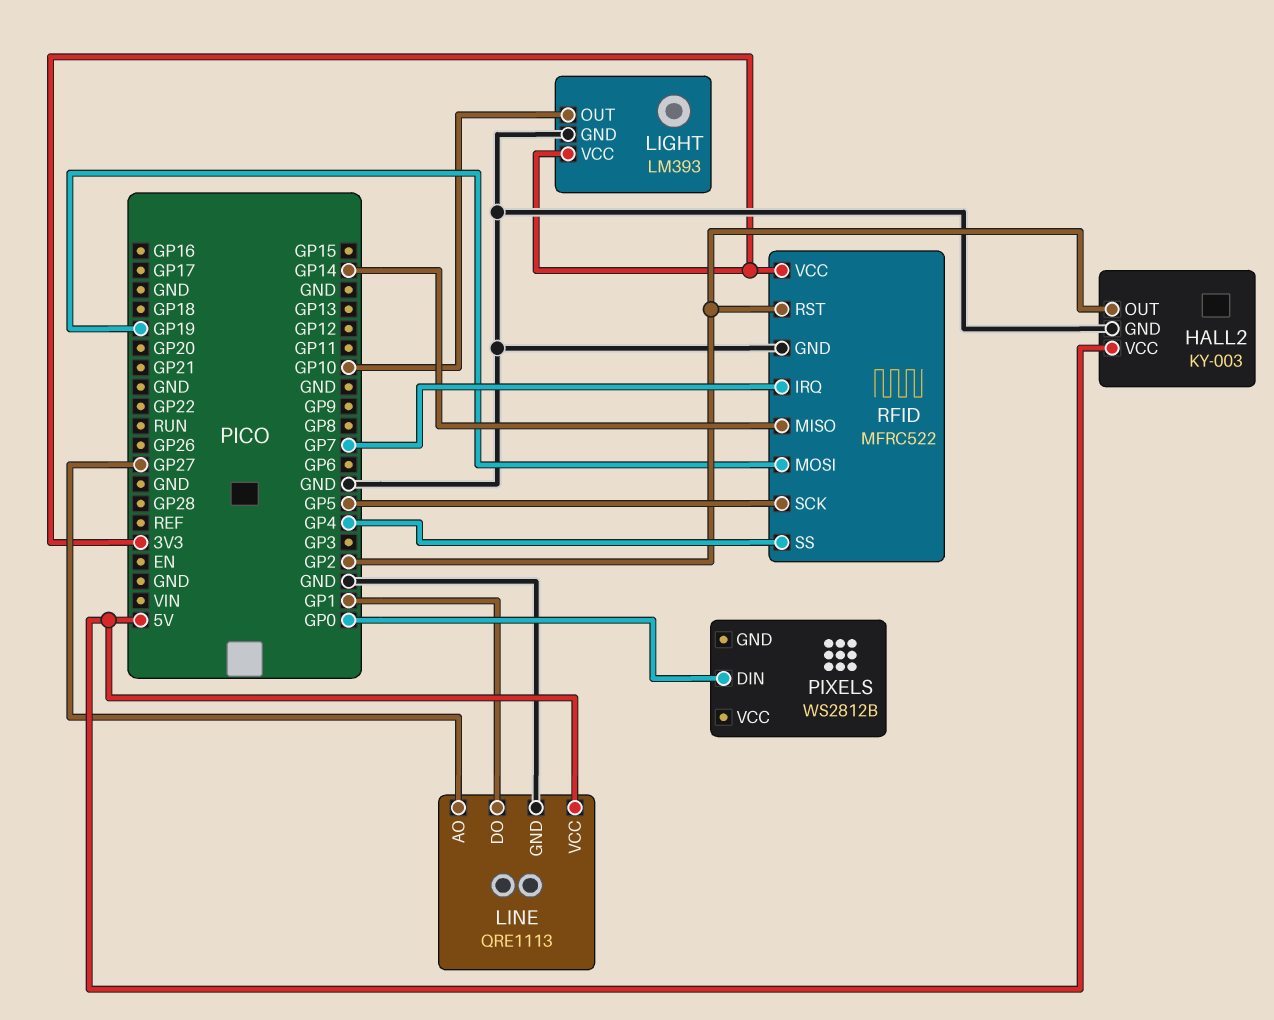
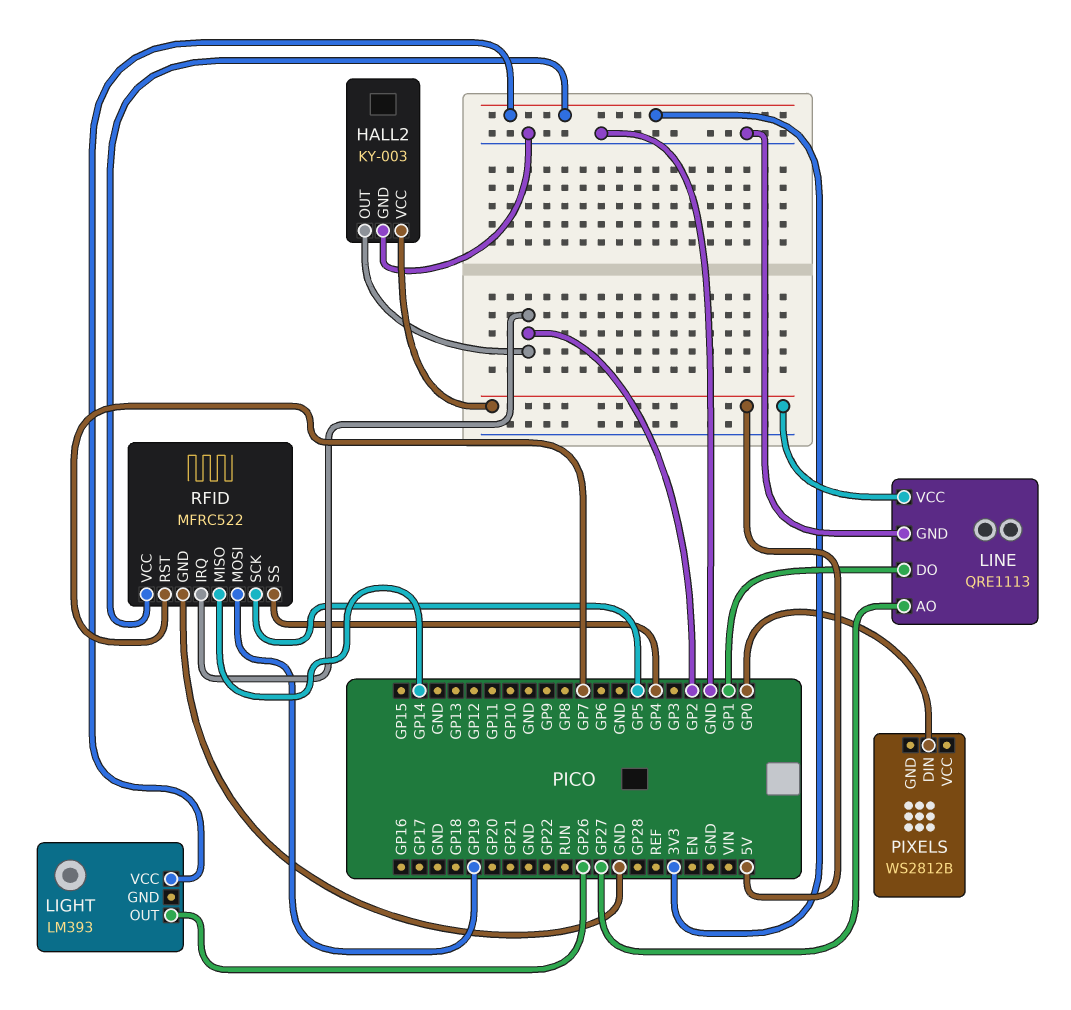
LIGHT pin GND: GND -> none
LIGHT pin OUT: GP10 -> GP26
RFID pin IRQ: GP7 -> GP2
RFID pin RST: GP2 -> GP7

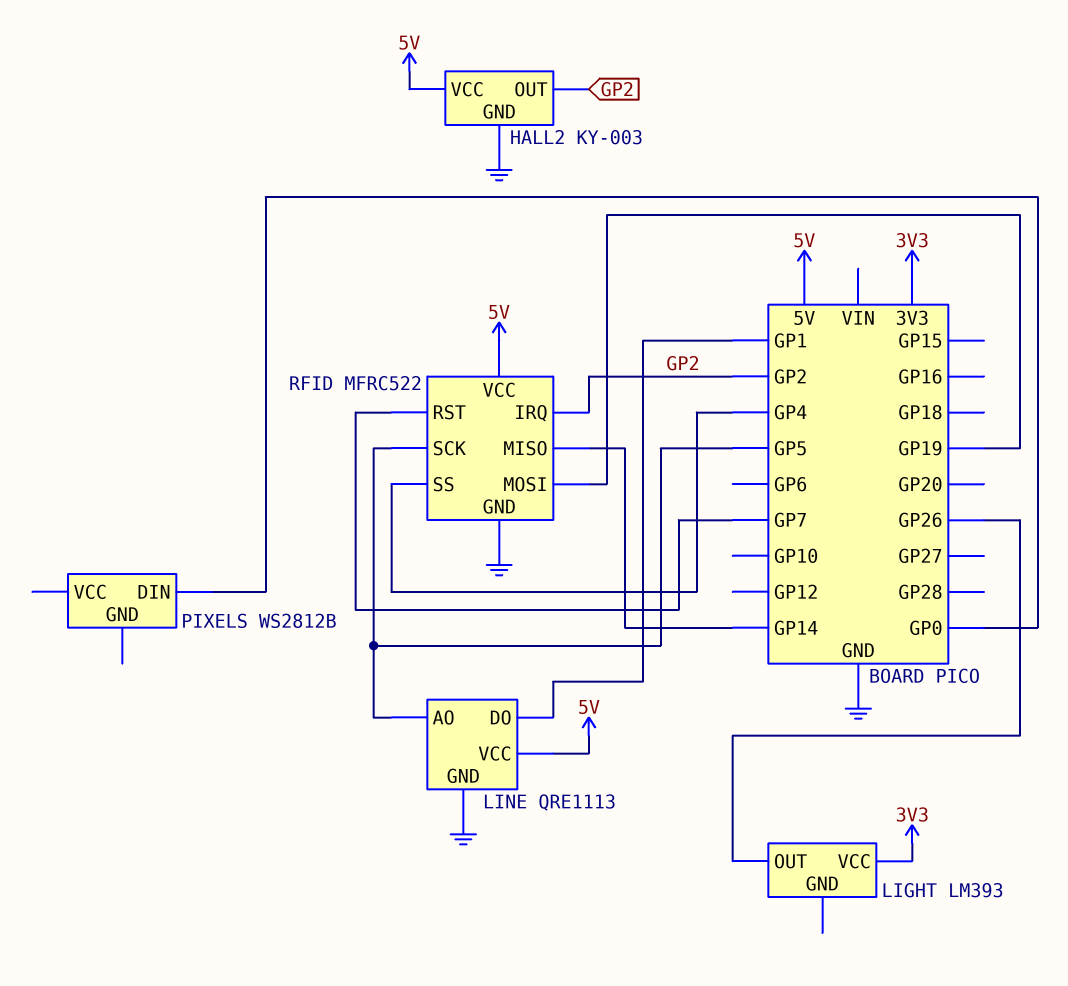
LINE pin AO: GP27 -> GP5
RFID pin VCC: 3V3 -> 5V

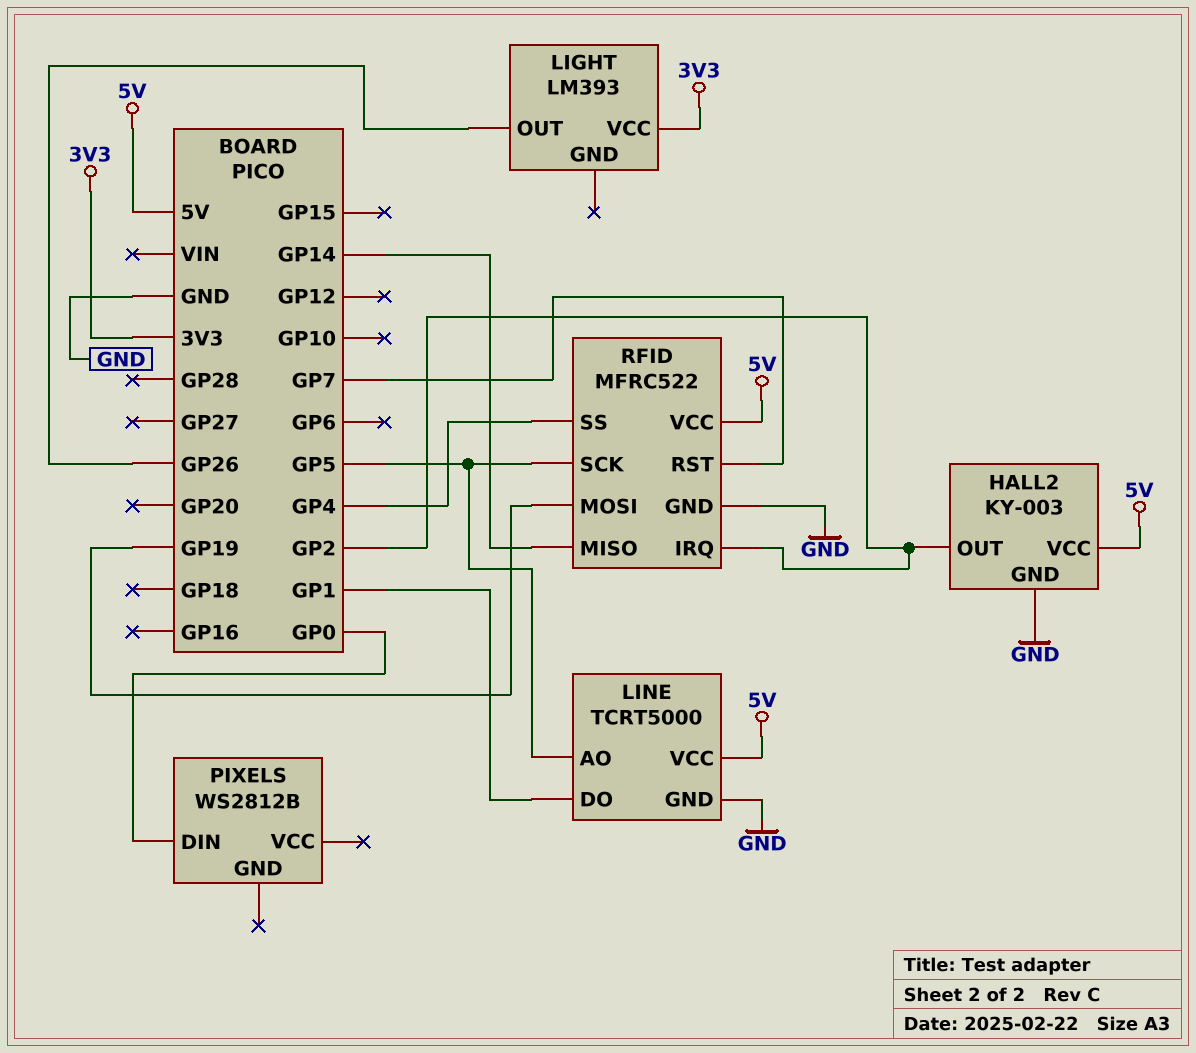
LINE: QRE1113 -> TCRT5000

